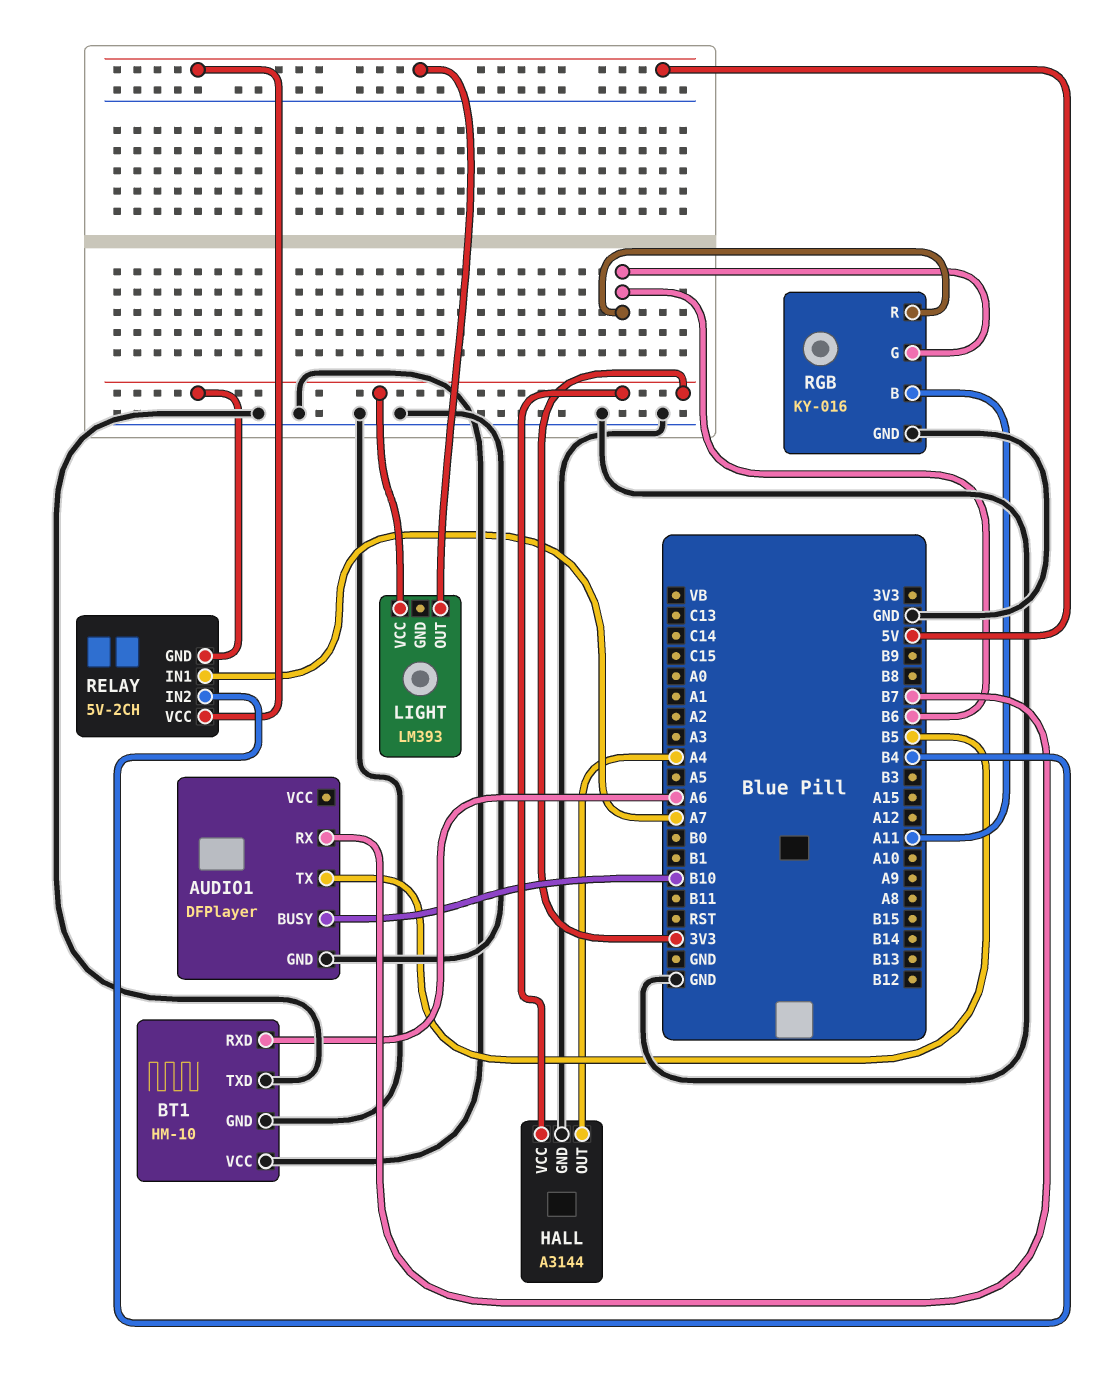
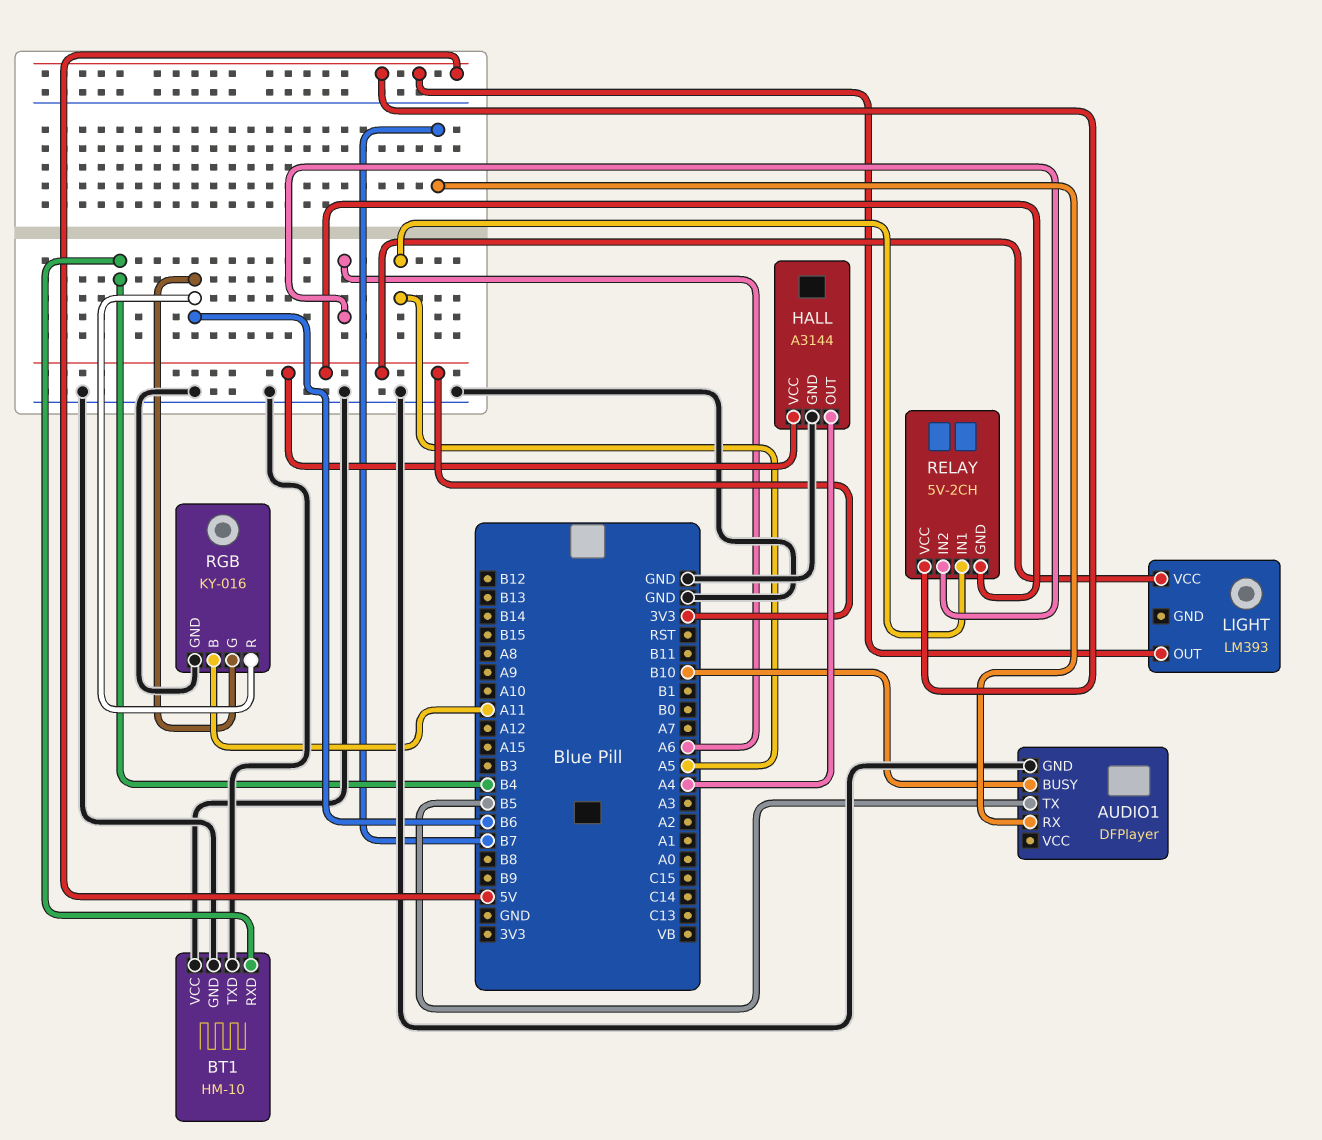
BT1 pin RXD: A6 -> B4
RELAY pin IN1: A7 -> A5
RELAY pin IN2: B4 -> A6

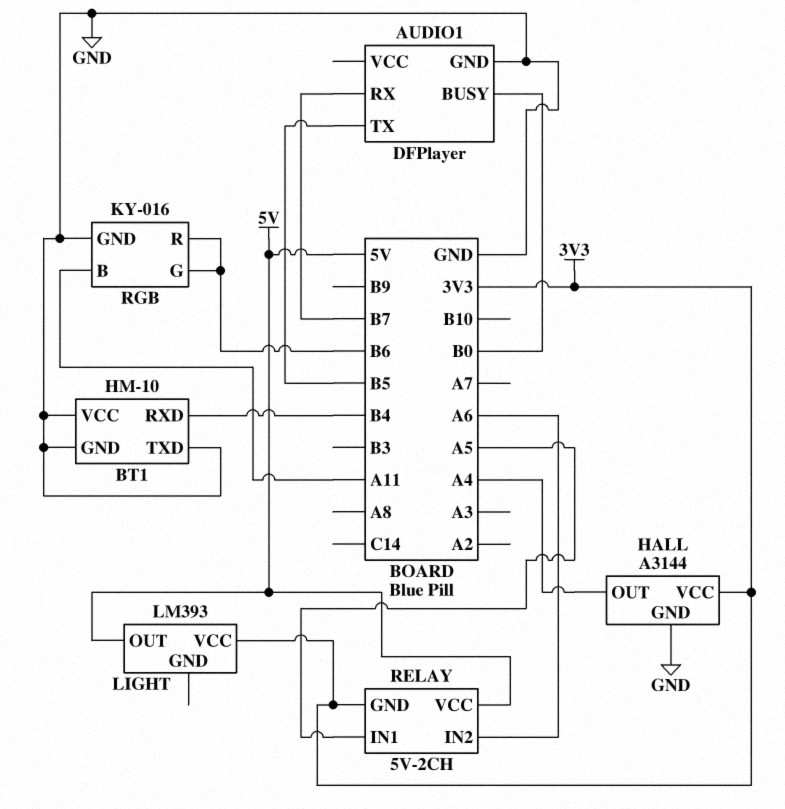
AUDIO1 pin BUSY: B10 -> B0

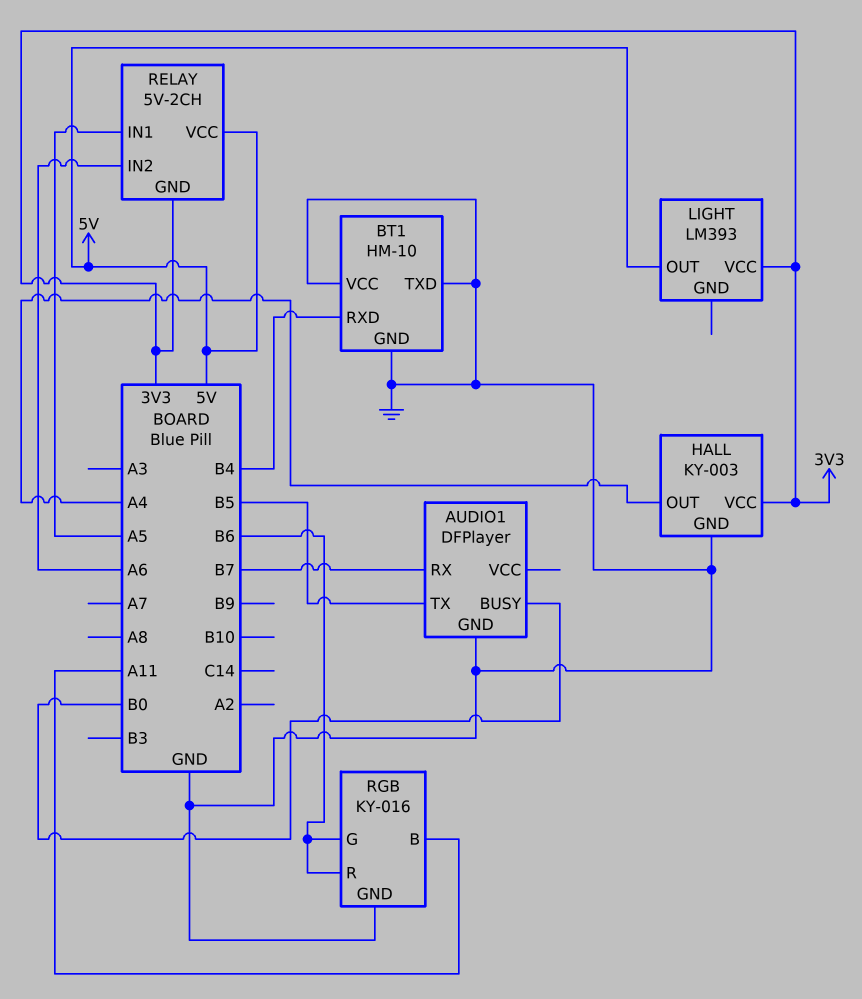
HALL: A3144 -> KY-003

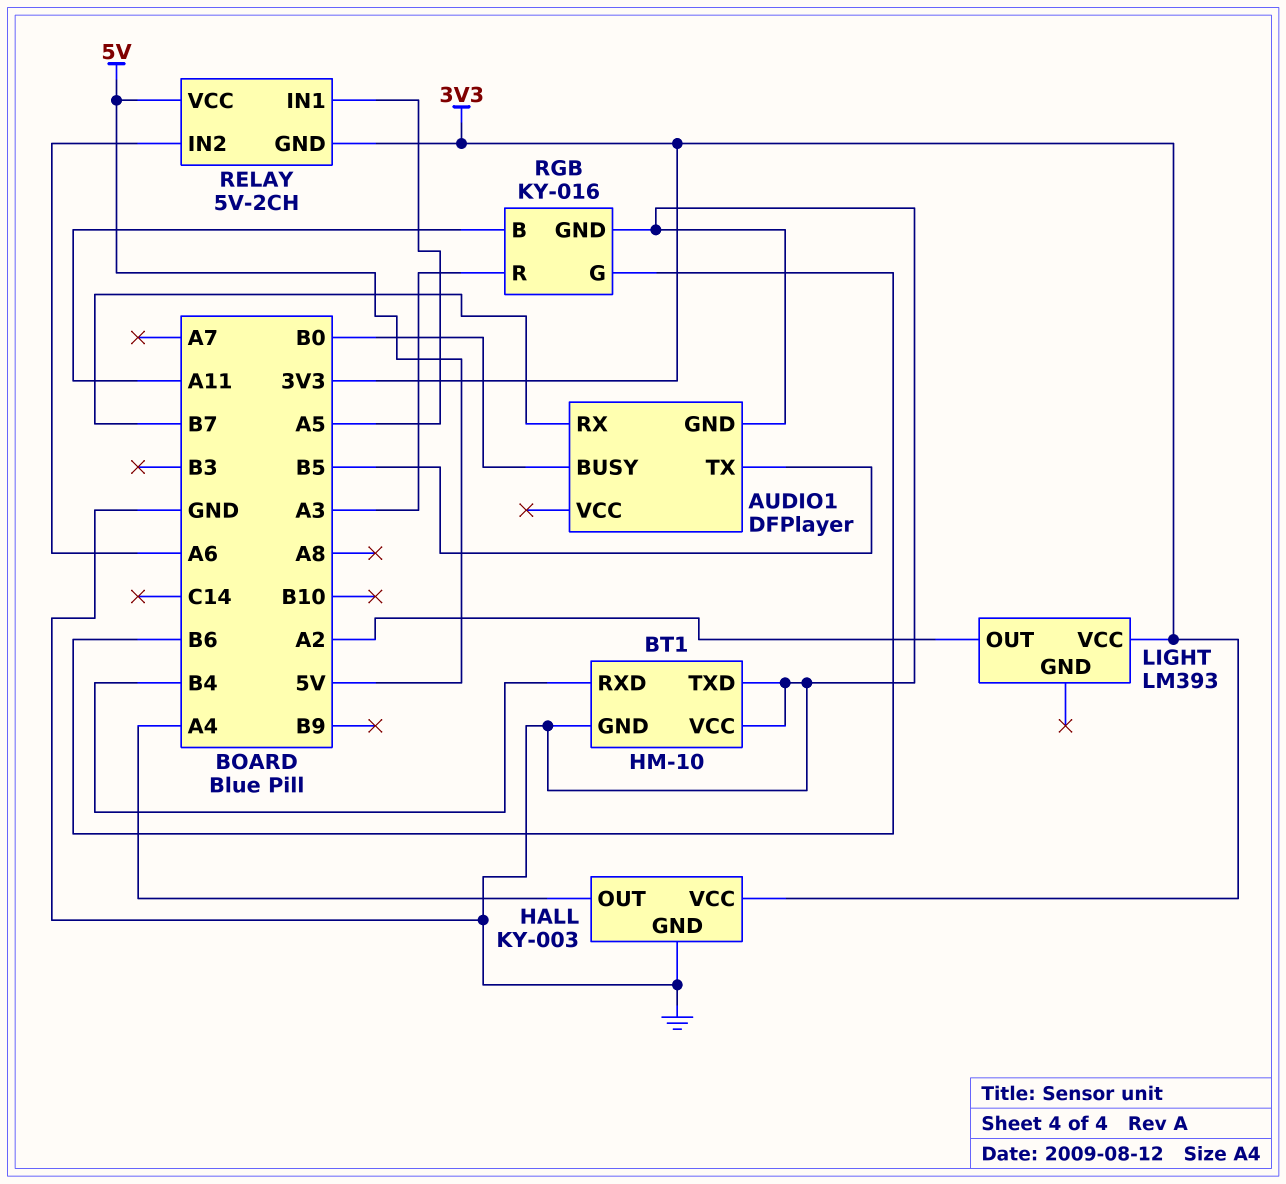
LIGHT pin OUT: 5V -> A2
RGB pin R: B6 -> A3

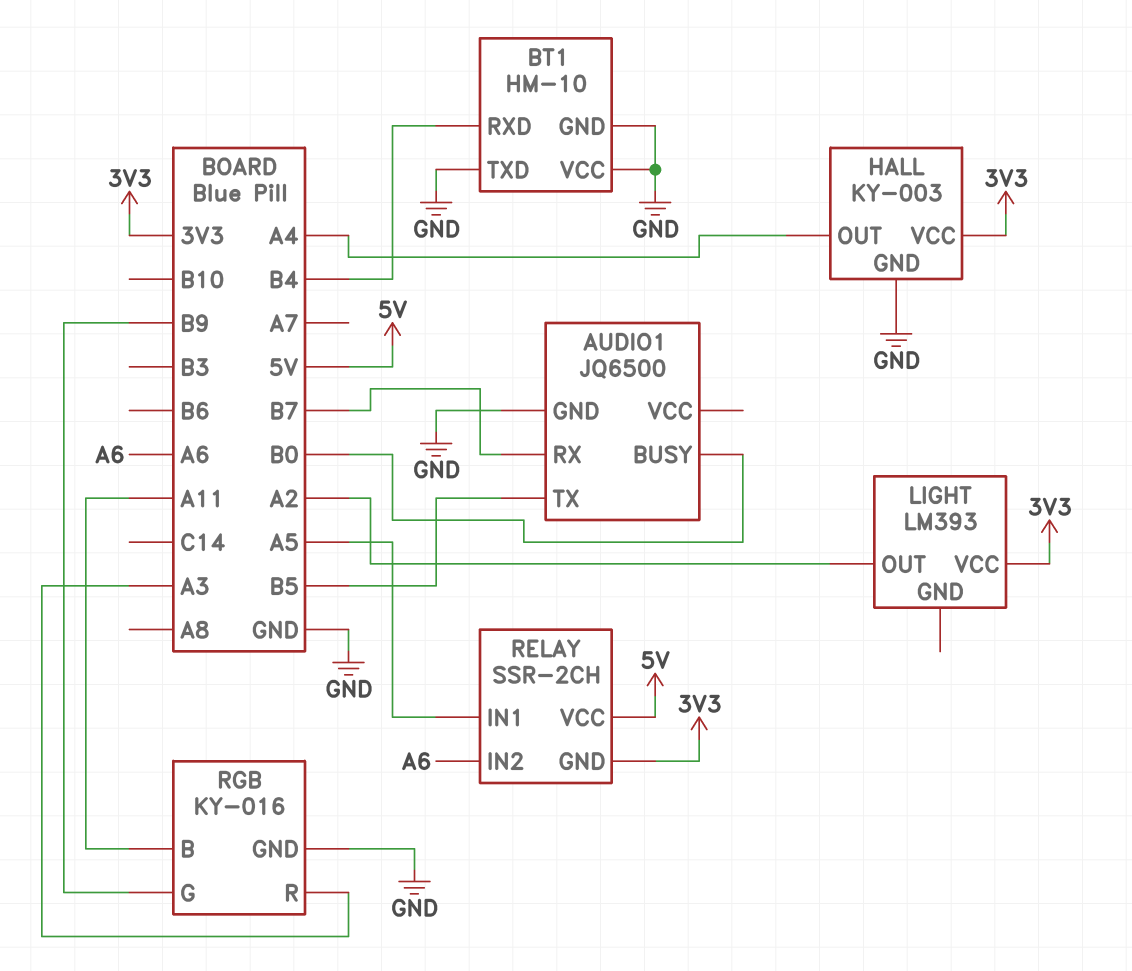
AUDIO1: DFPlayer -> JQ6500
RELAY: 5V-2CH -> SSR-2CH
RGB pin G: B6 -> B9

